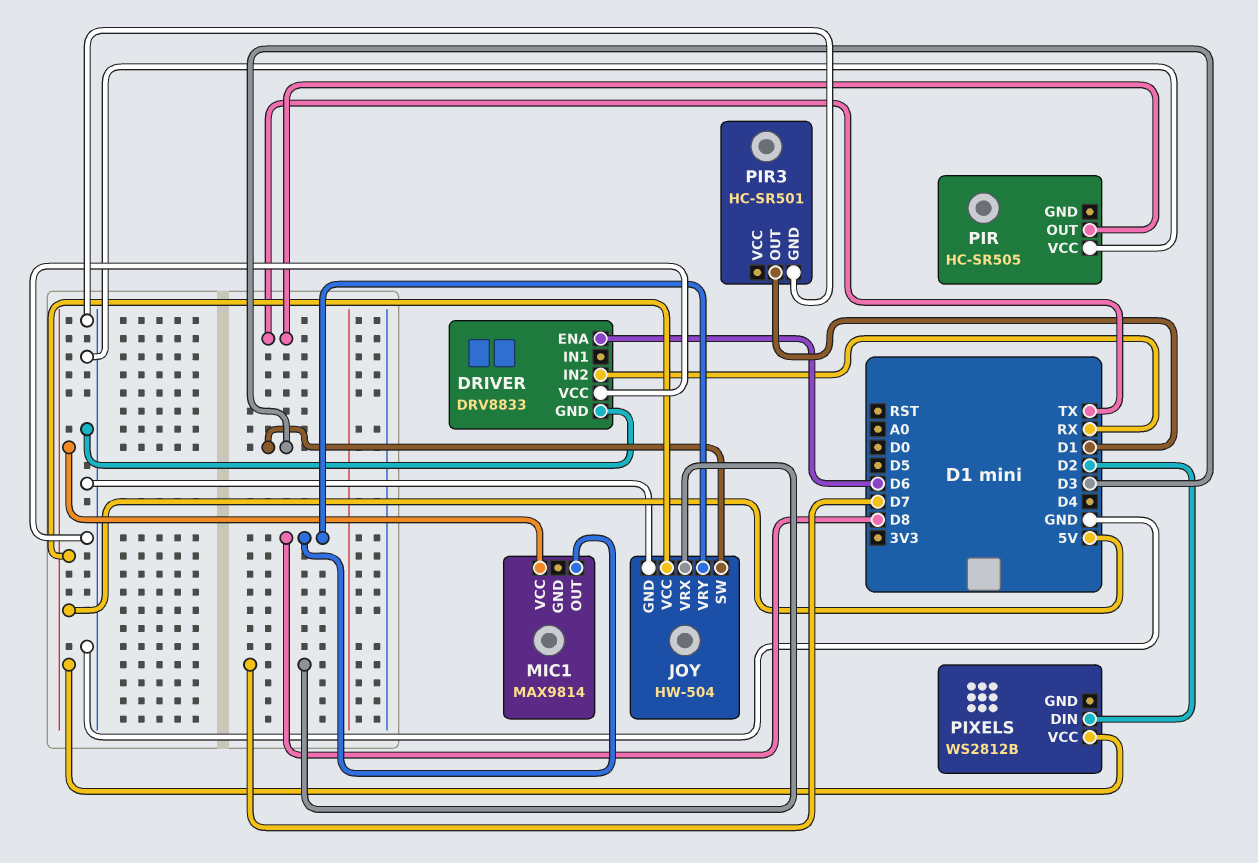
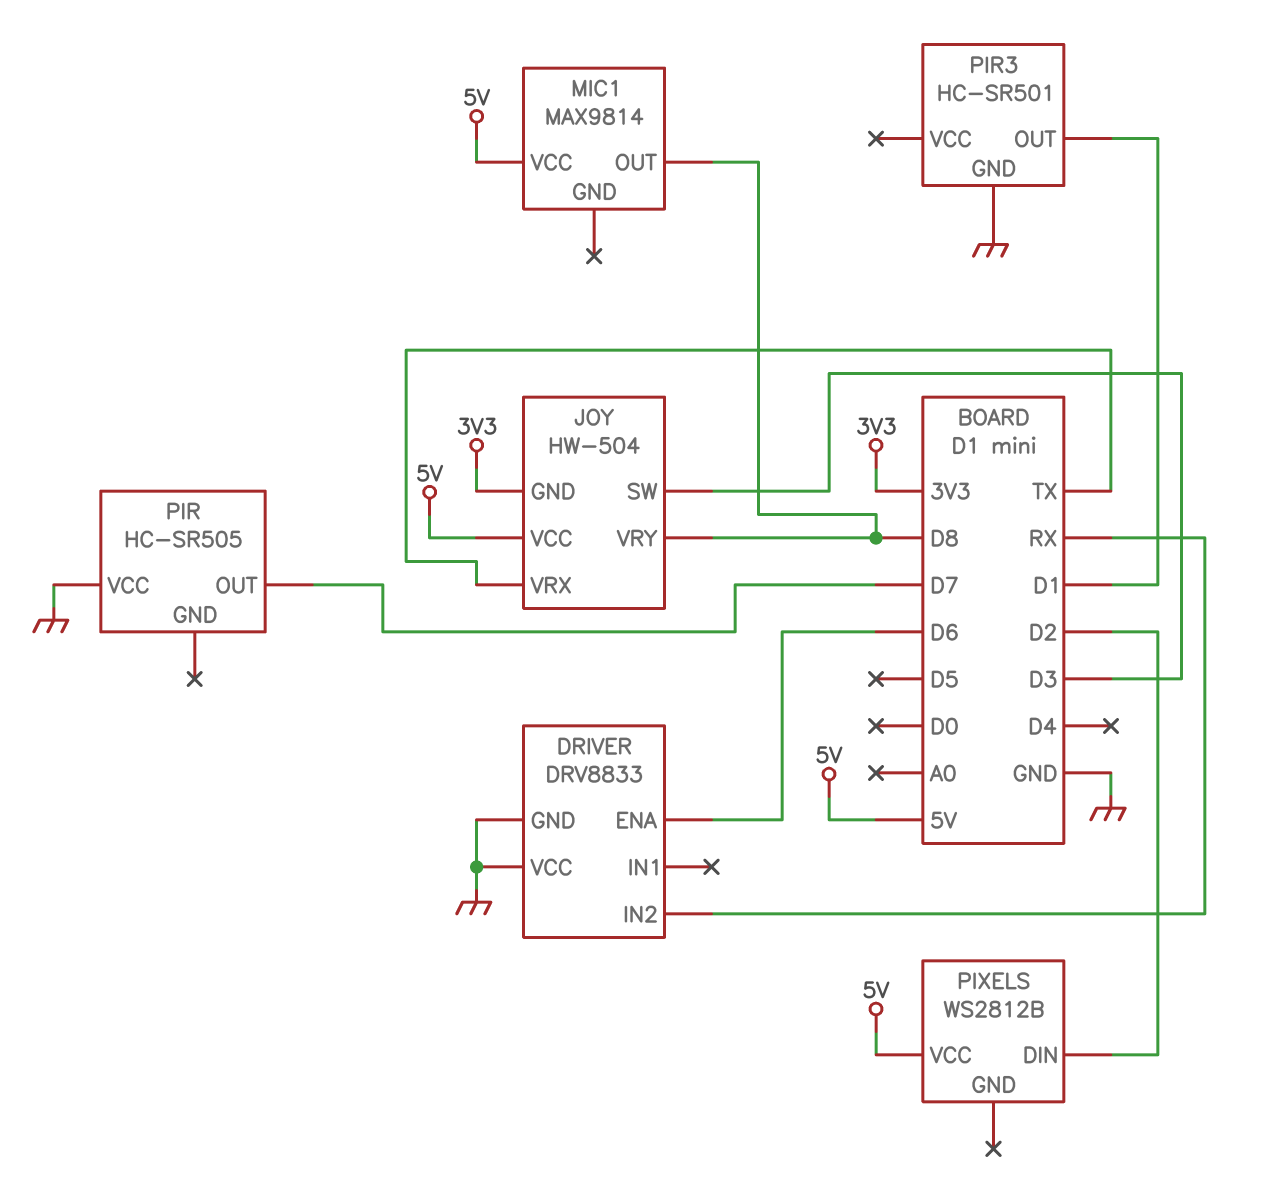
JOY pin GND: GND -> 3V3
JOY pin VRX: D7 -> TX
PIR pin OUT: TX -> D7

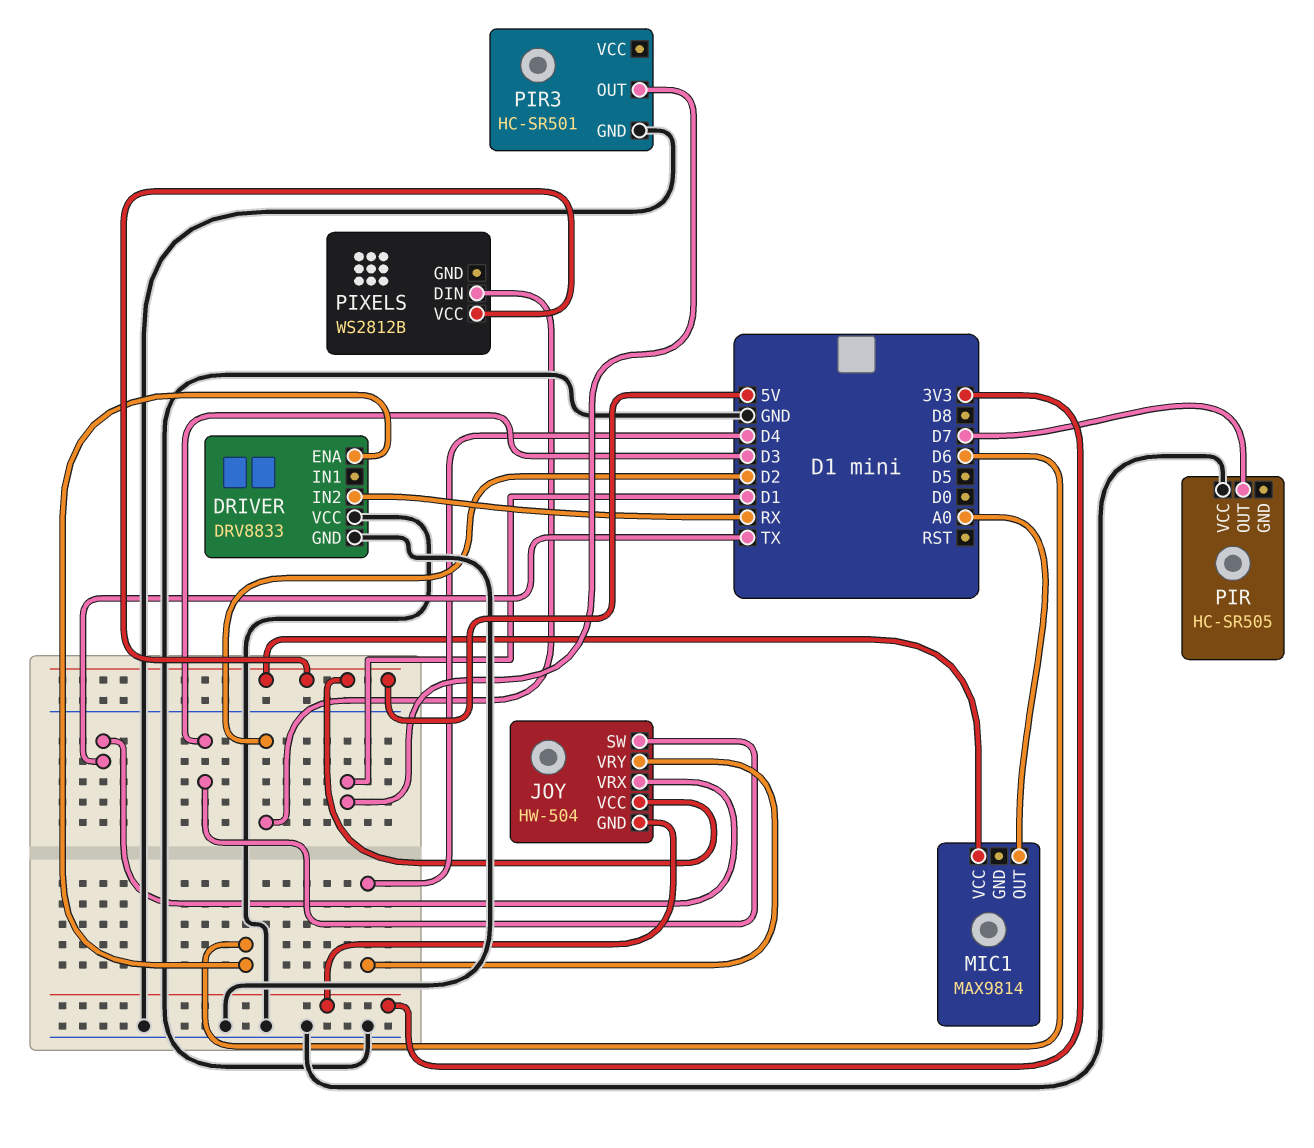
JOY pin VRY: D8 -> D4
MIC1 pin OUT: D8 -> A0

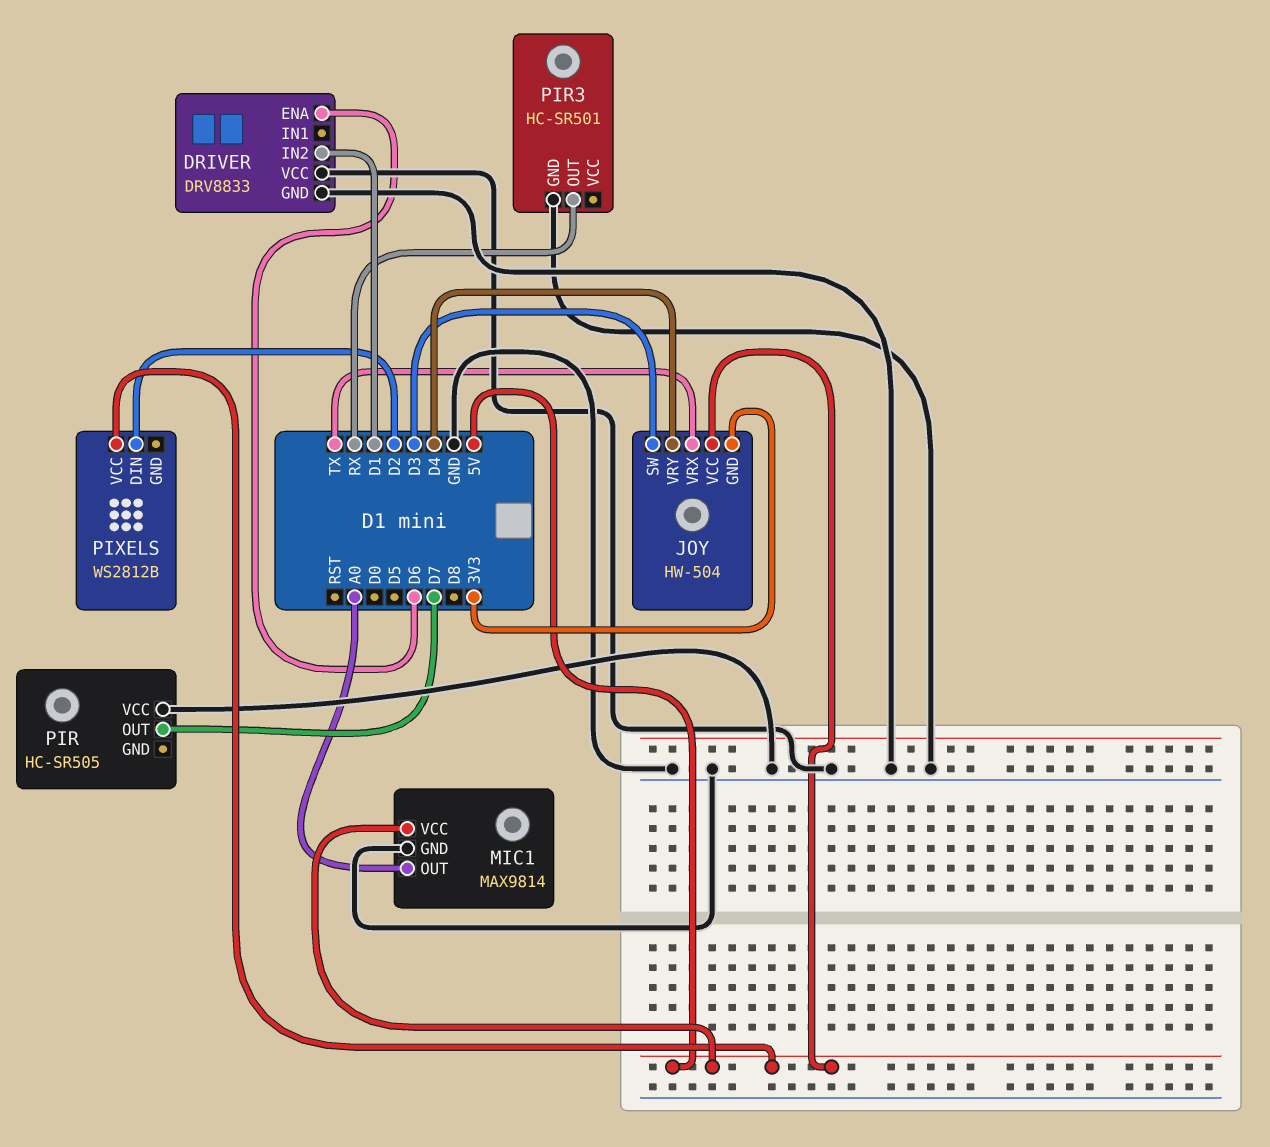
DRIVER pin IN2: RX -> D1
MIC1 pin GND: none -> GND
PIR3 pin OUT: D1 -> RX

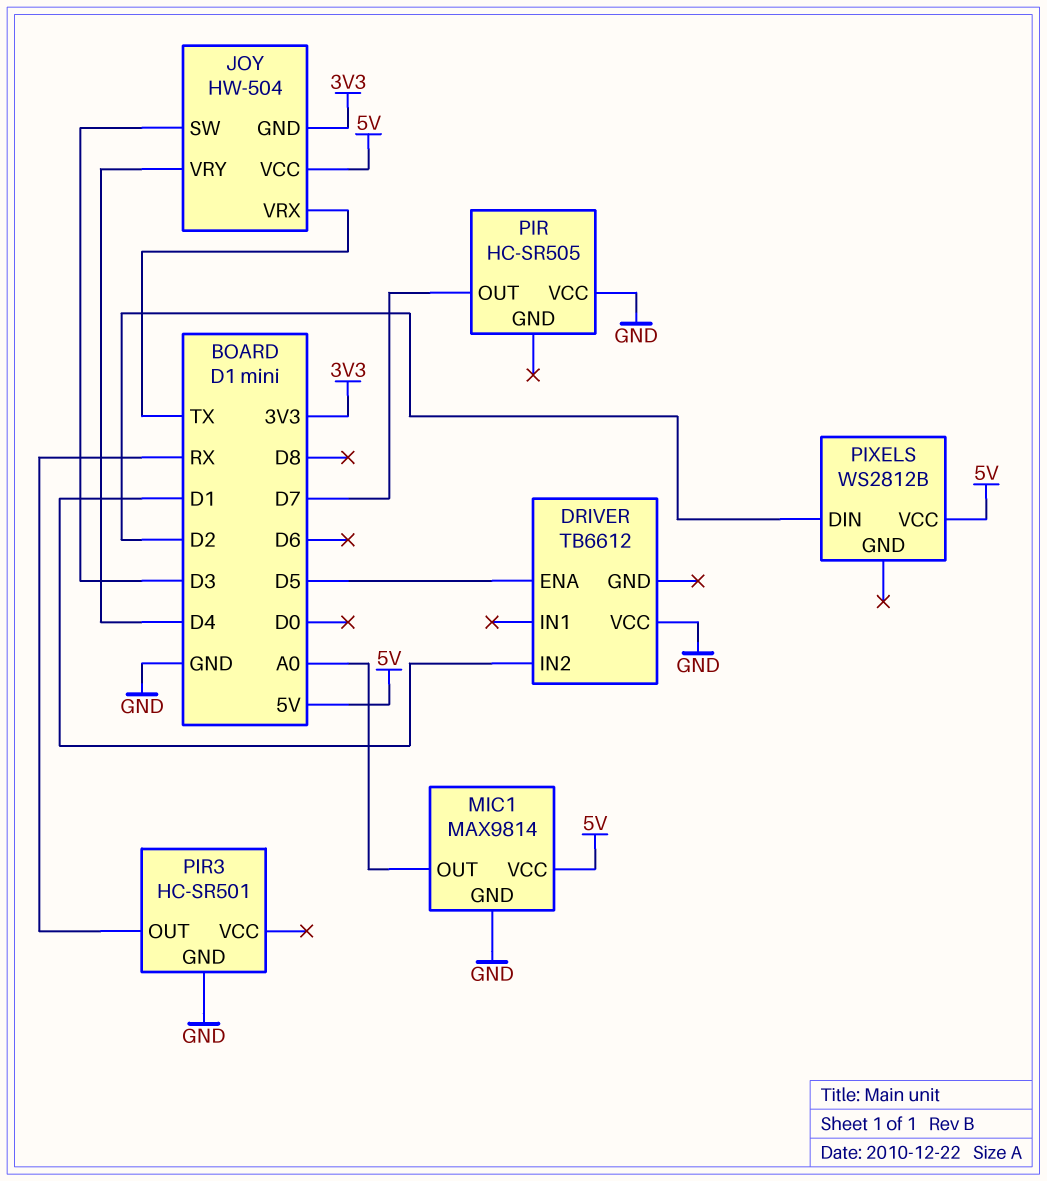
DRIVER: DRV8833 -> TB6612
DRIVER pin ENA: D6 -> D5
DRIVER pin GND: GND -> none

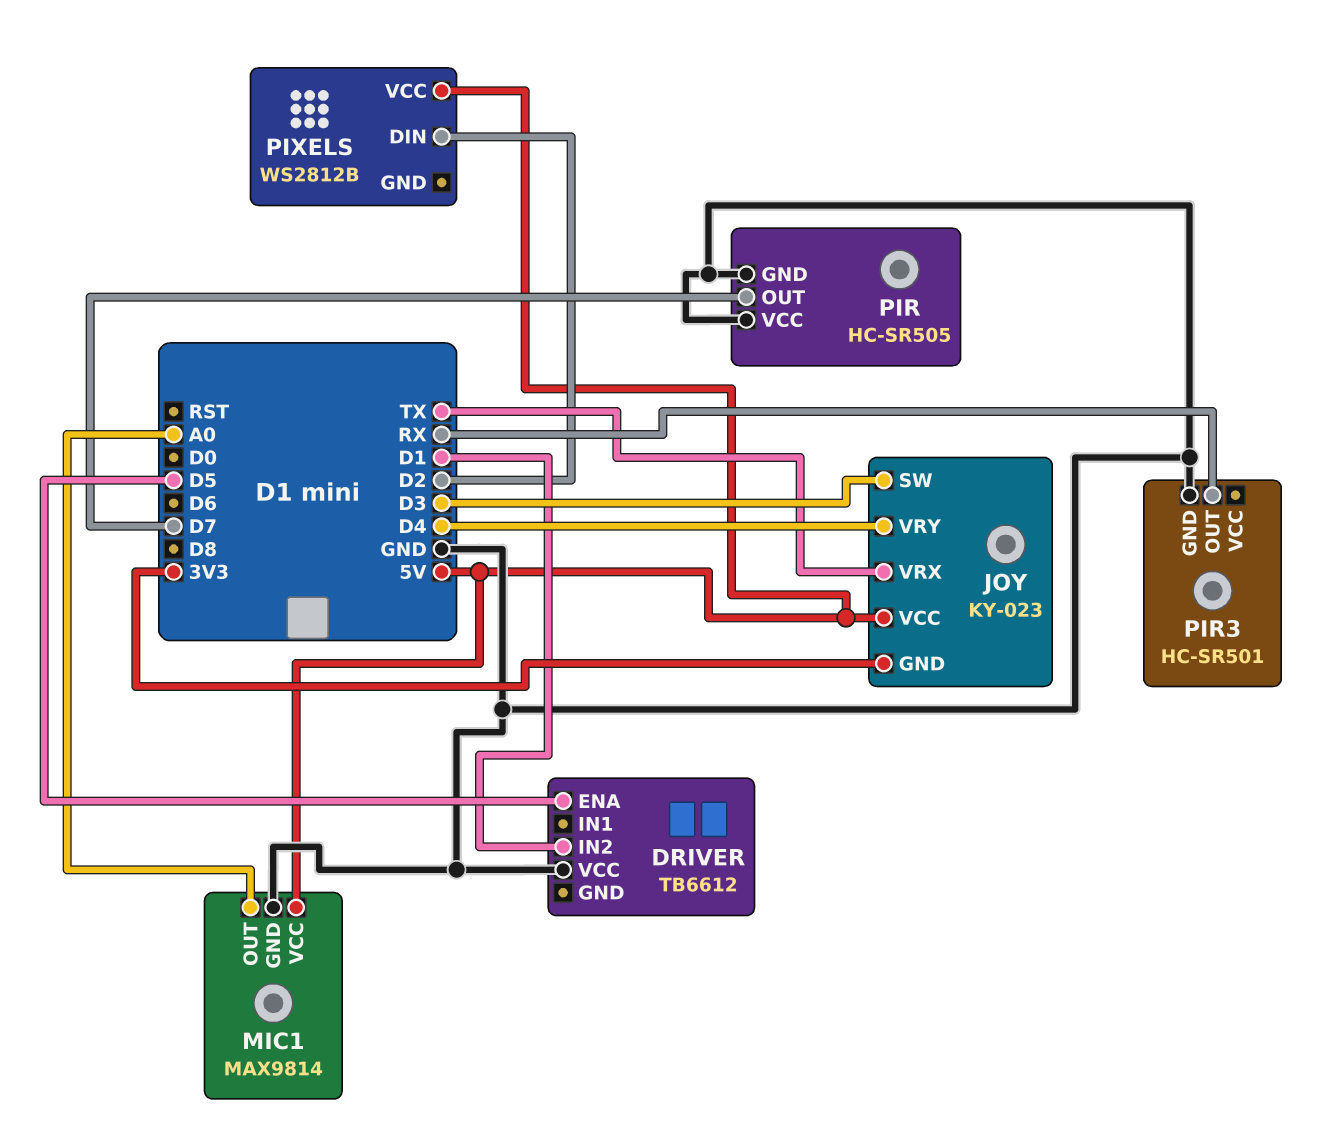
JOY: HW-504 -> KY-023
PIR pin GND: none -> GND

